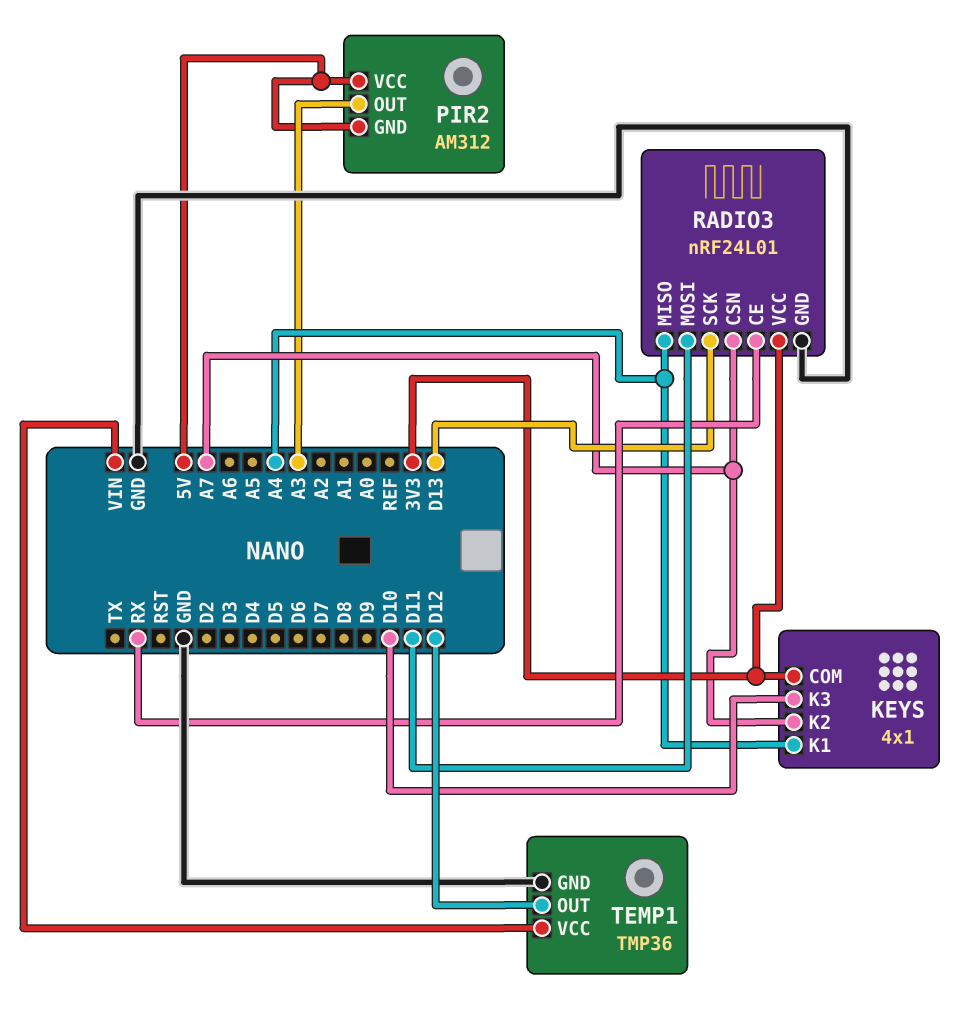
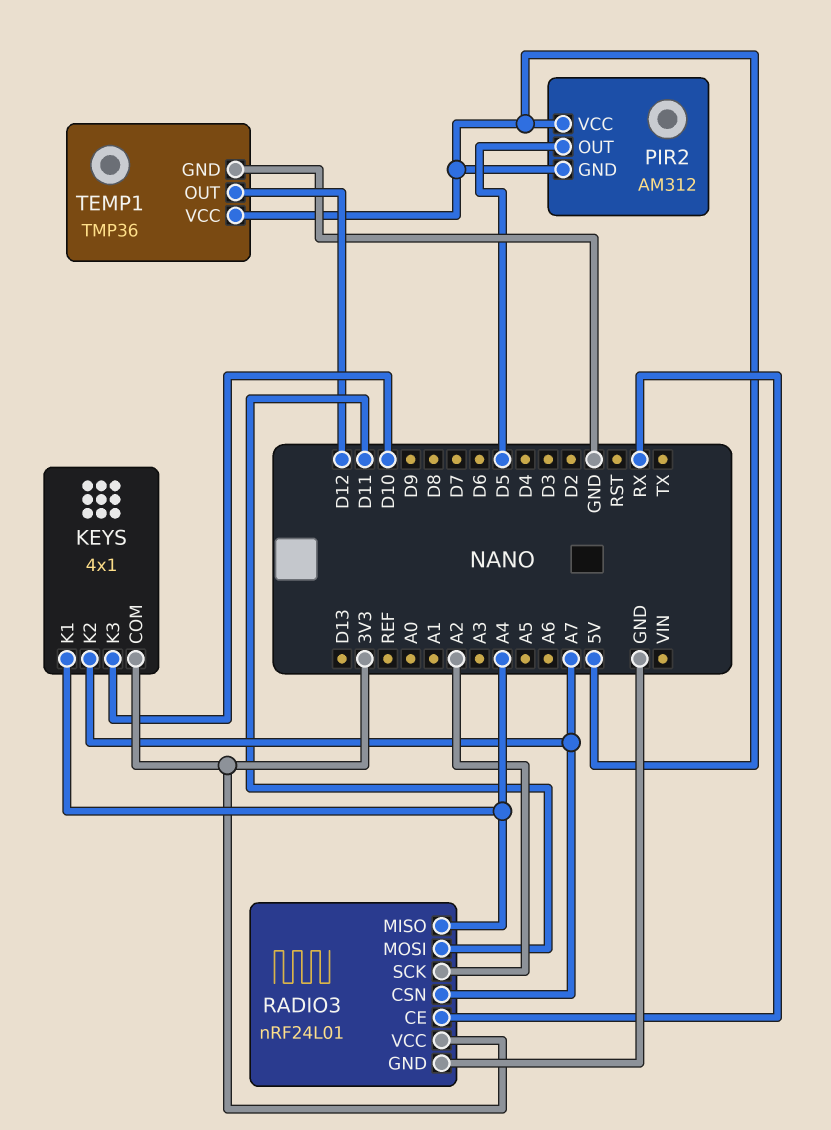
PIR2 pin OUT: A3 -> D5
RADIO3 pin SCK: D13 -> A2
TEMP1 pin VCC: VIN -> 5V

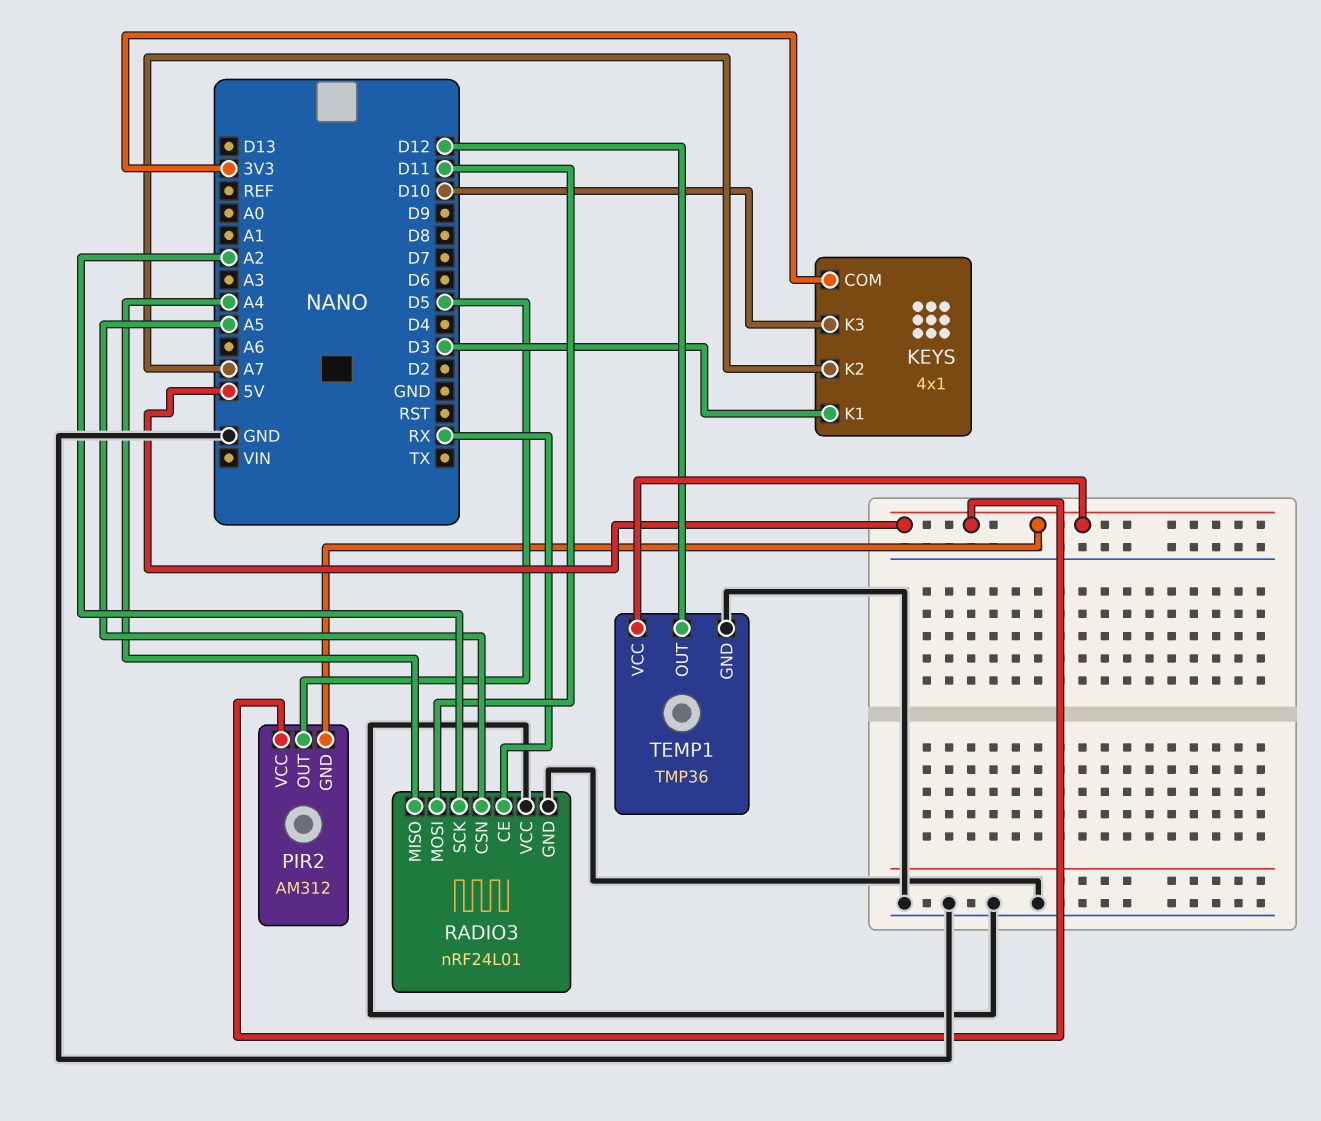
KEYS pin K1: A4 -> D3
RADIO3 pin CSN: A7 -> A5
RADIO3 pin VCC: 3V3 -> GND

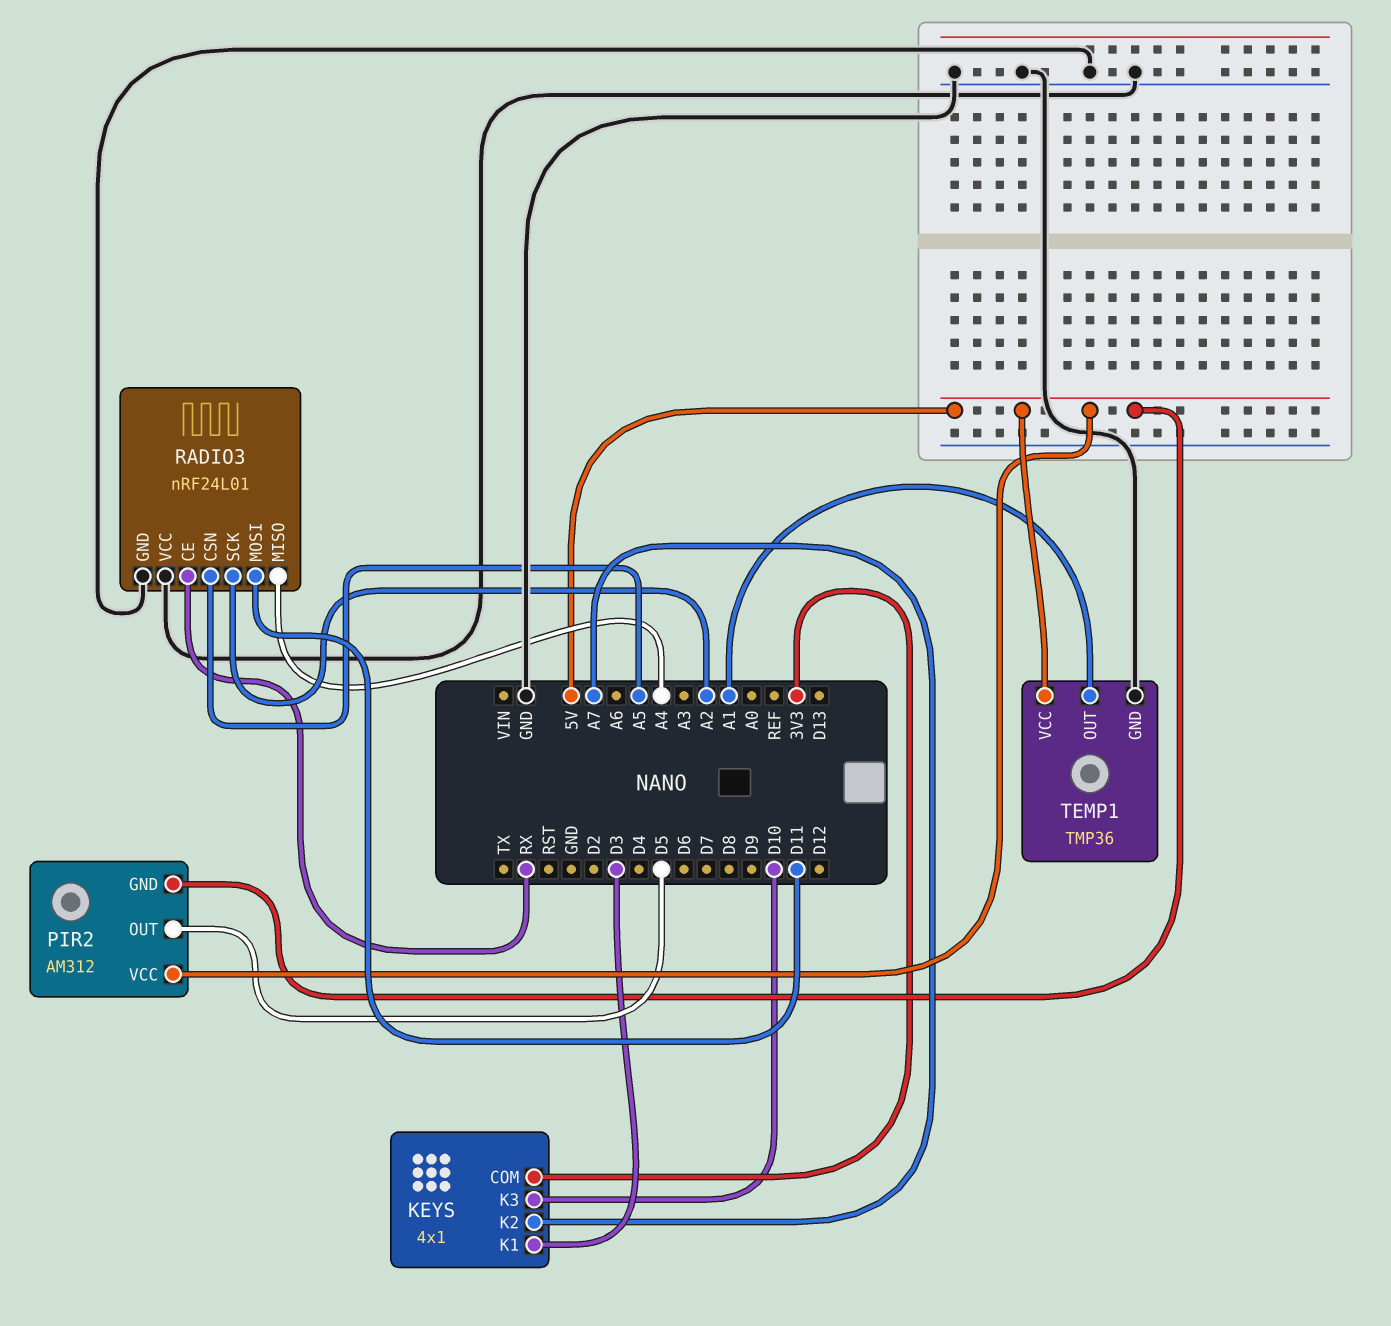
TEMP1 pin OUT: D12 -> A1

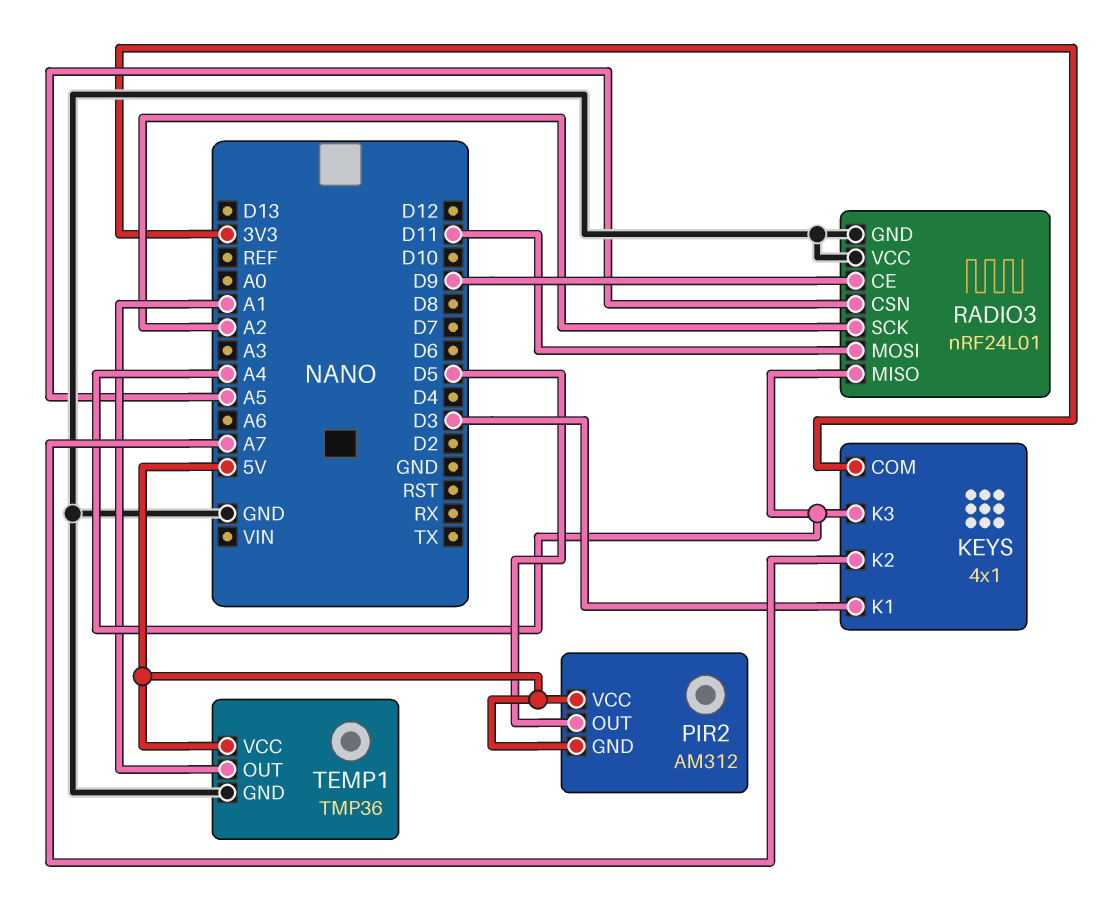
KEYS pin K3: D10 -> A4
RADIO3 pin CE: RX -> D9

